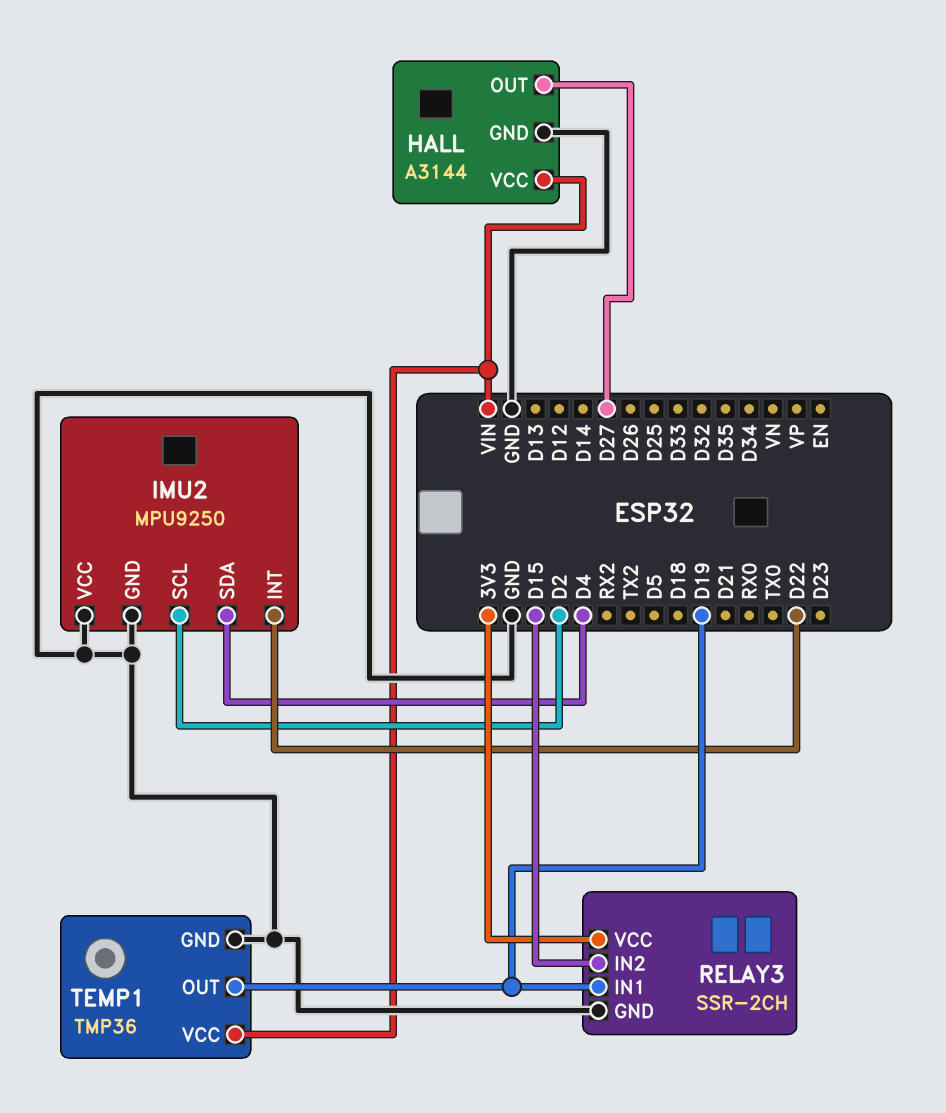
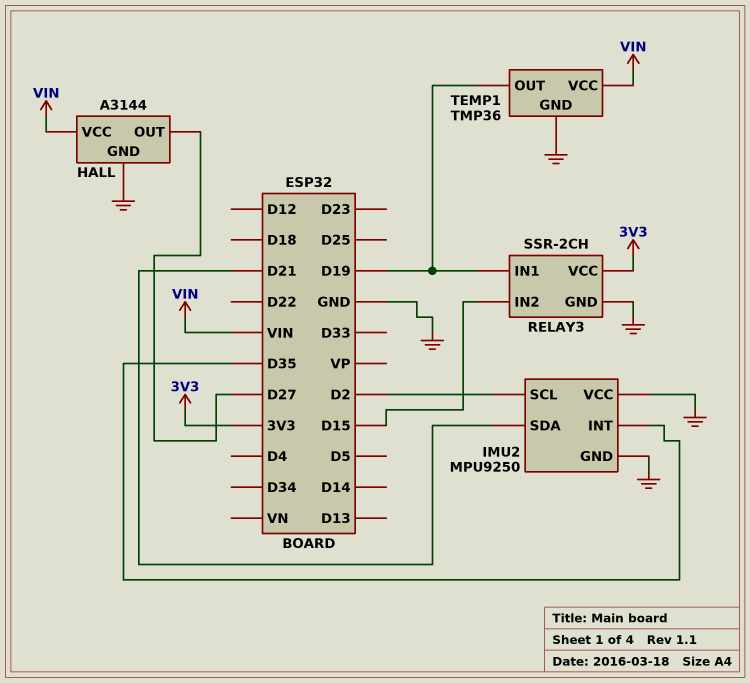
IMU2 pin INT: D22 -> D35
IMU2 pin SDA: D4 -> D21

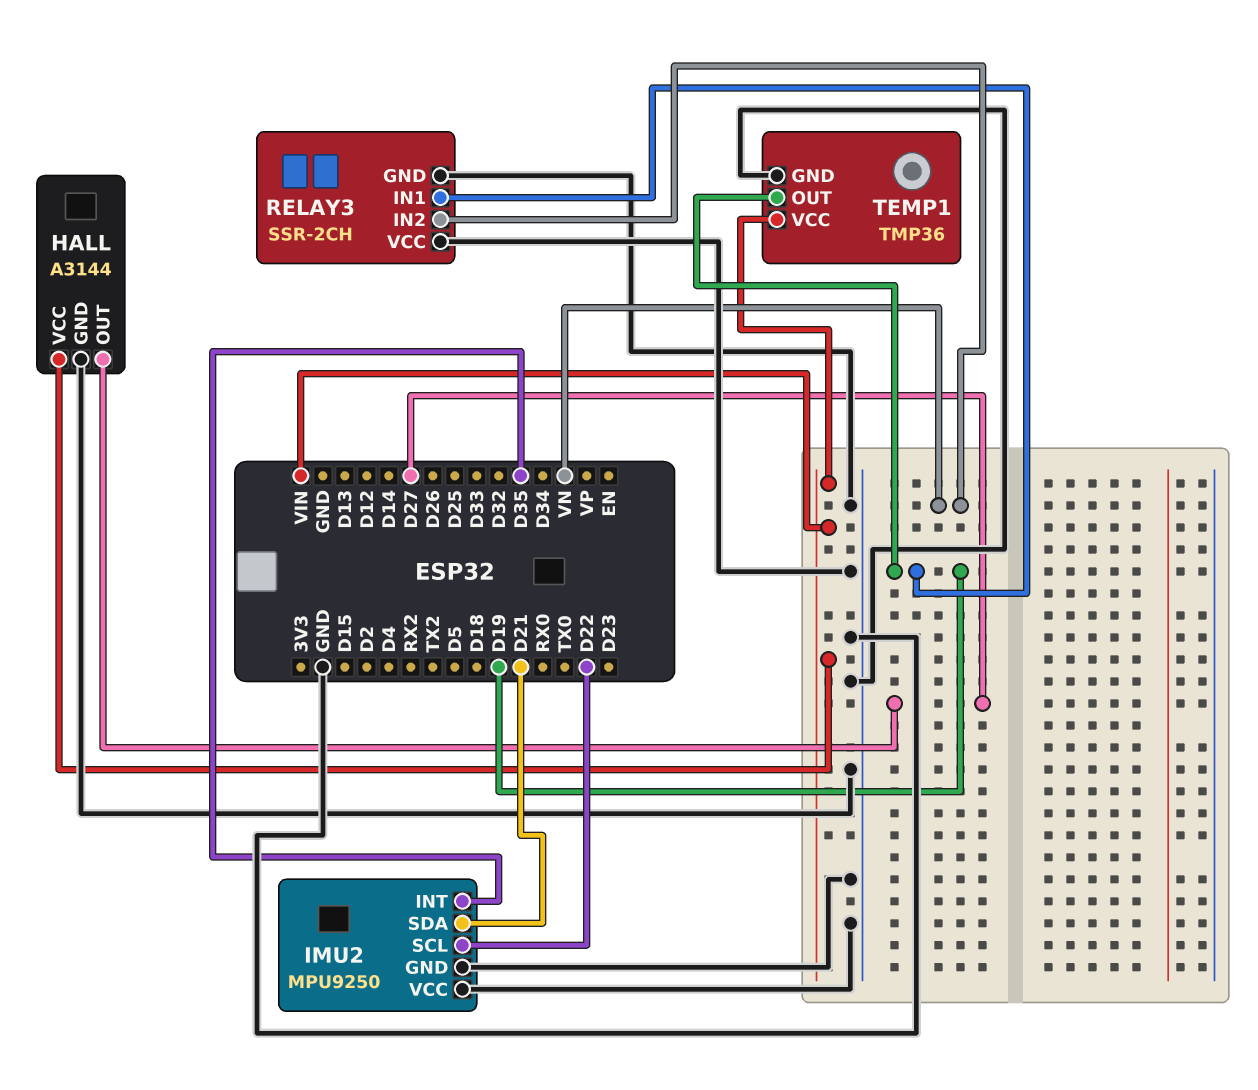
IMU2 pin SCL: D2 -> D22
RELAY3 pin IN2: D15 -> VN
RELAY3 pin VCC: 3V3 -> GND

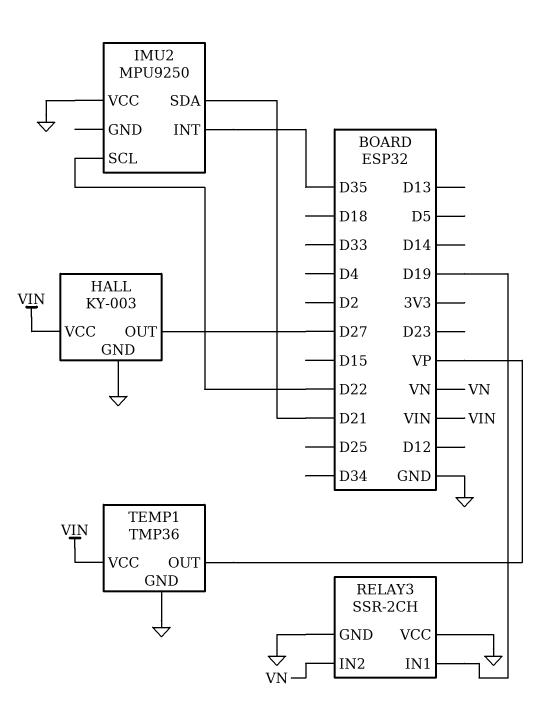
HALL: A3144 -> KY-003
IMU2 pin GND: GND -> none
TEMP1 pin OUT: D19 -> VP

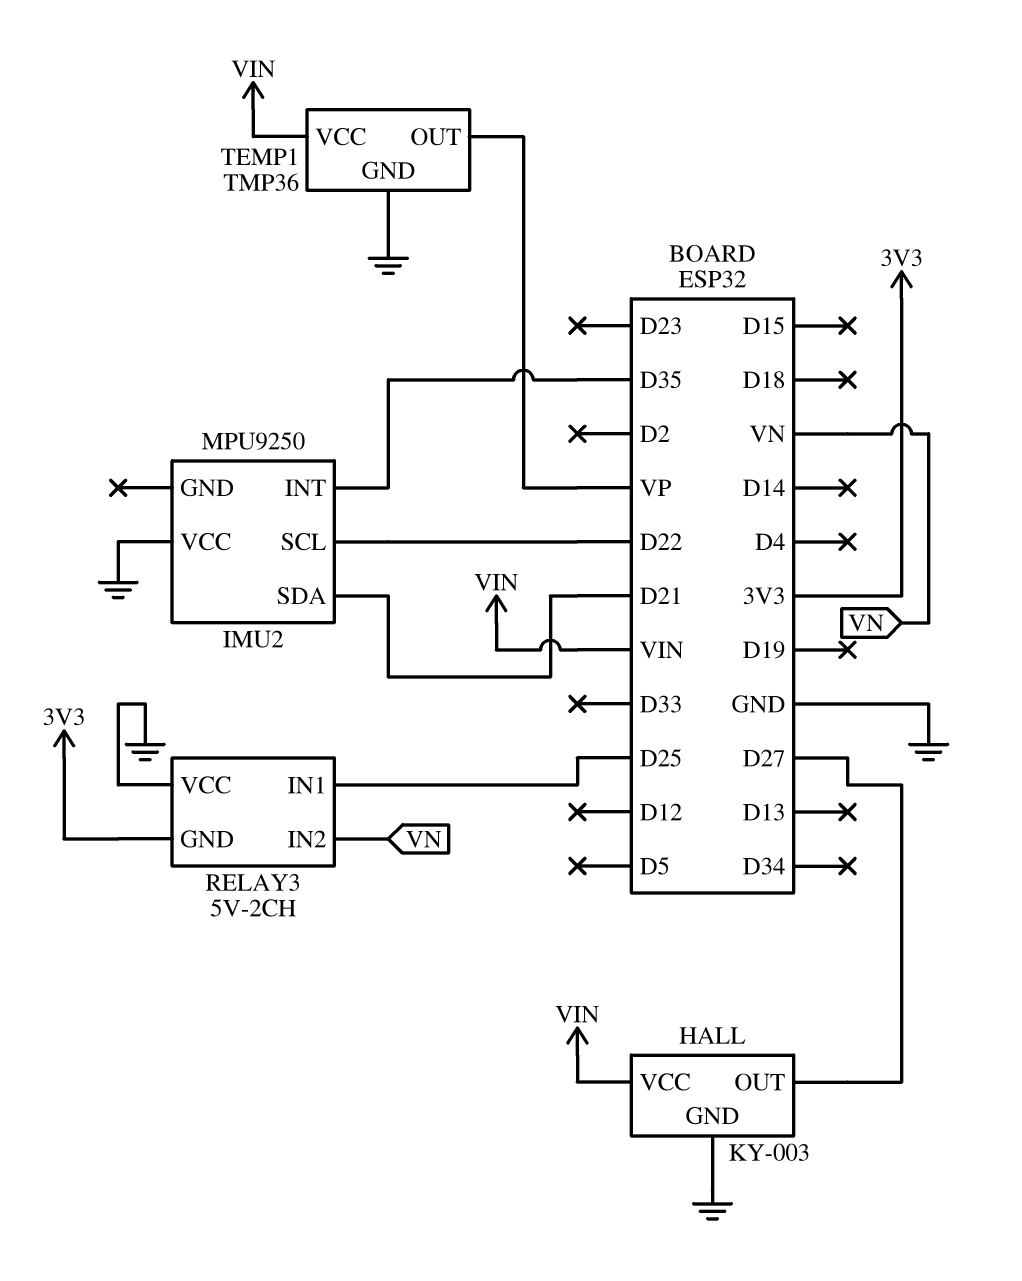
RELAY3: SSR-2CH -> 5V-2CH
RELAY3 pin GND: GND -> 3V3
RELAY3 pin IN1: D19 -> D25

